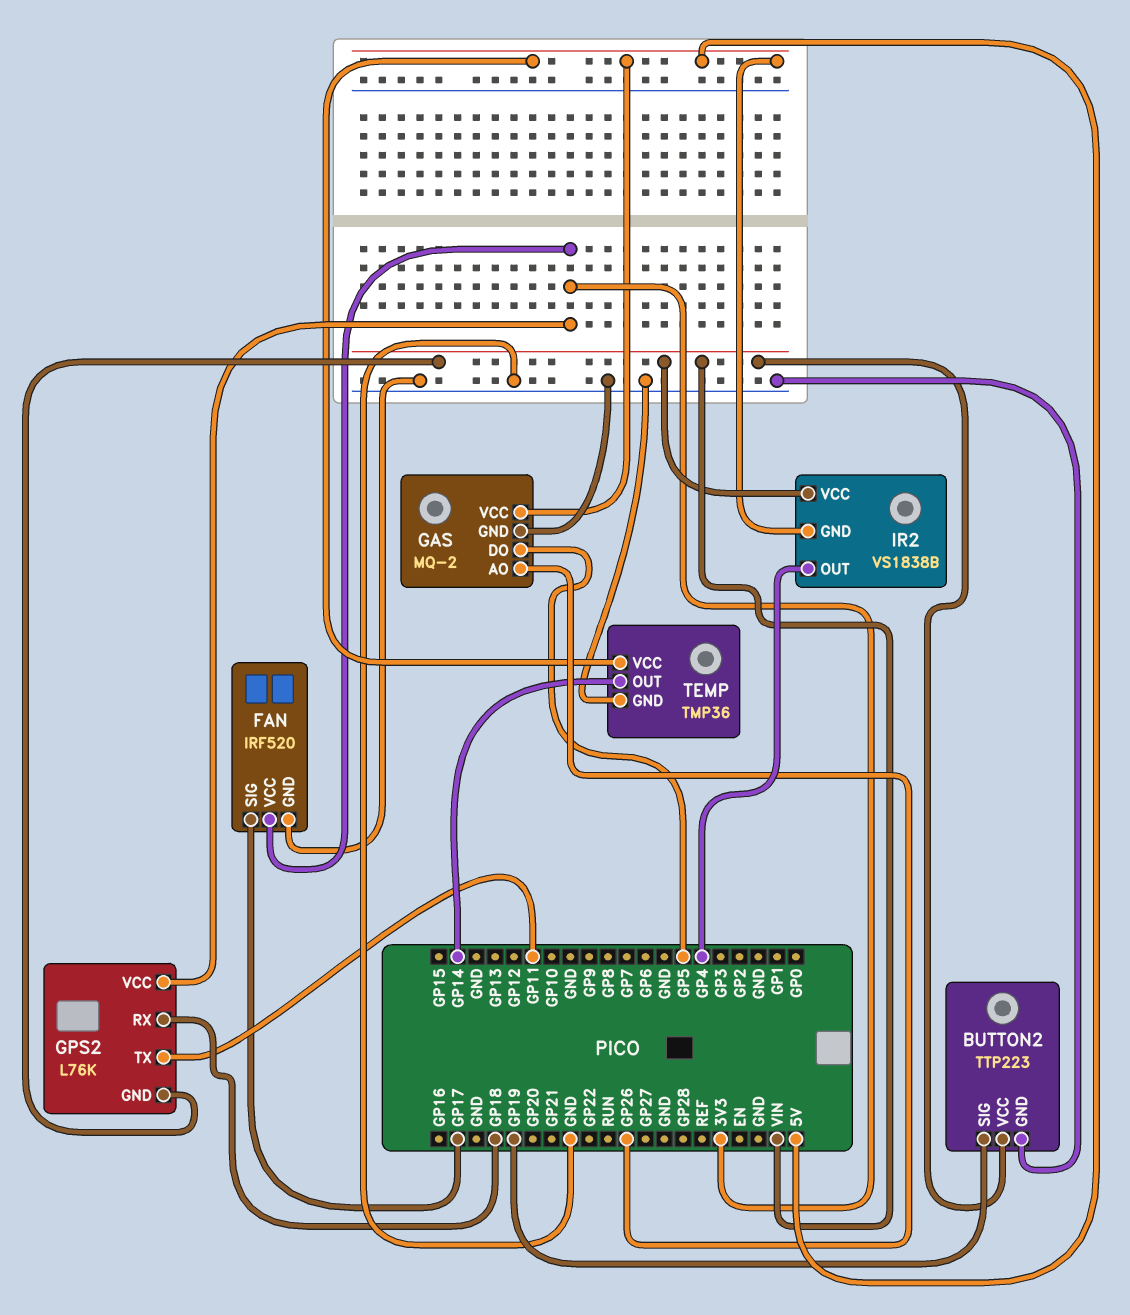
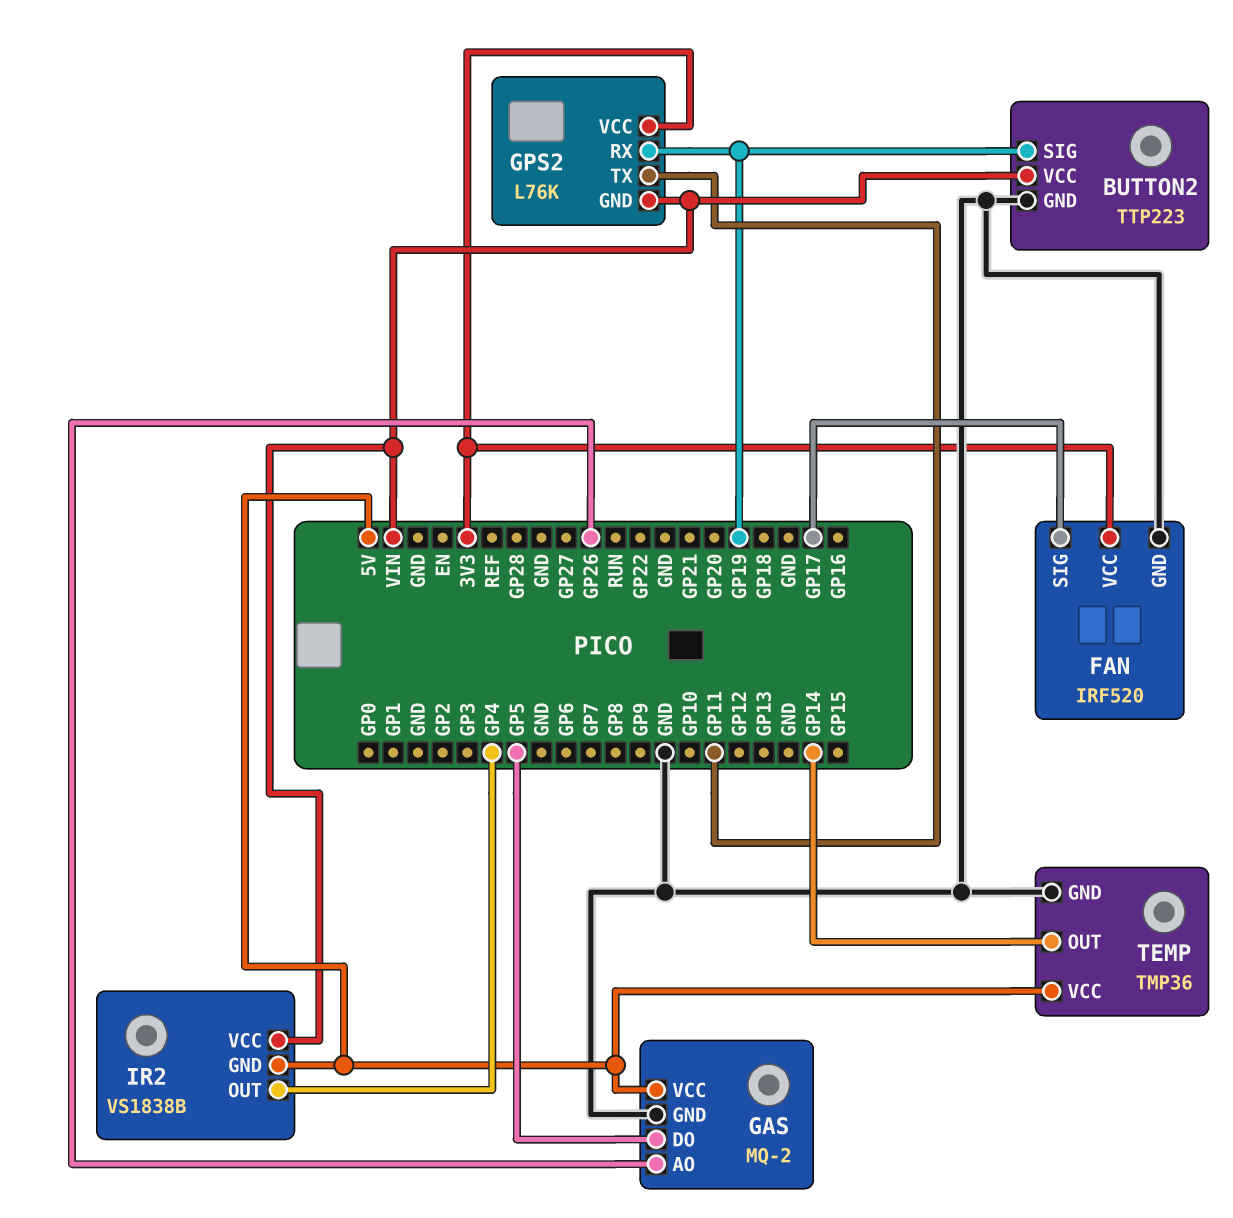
GPS2 pin RX: GP18 -> GP19

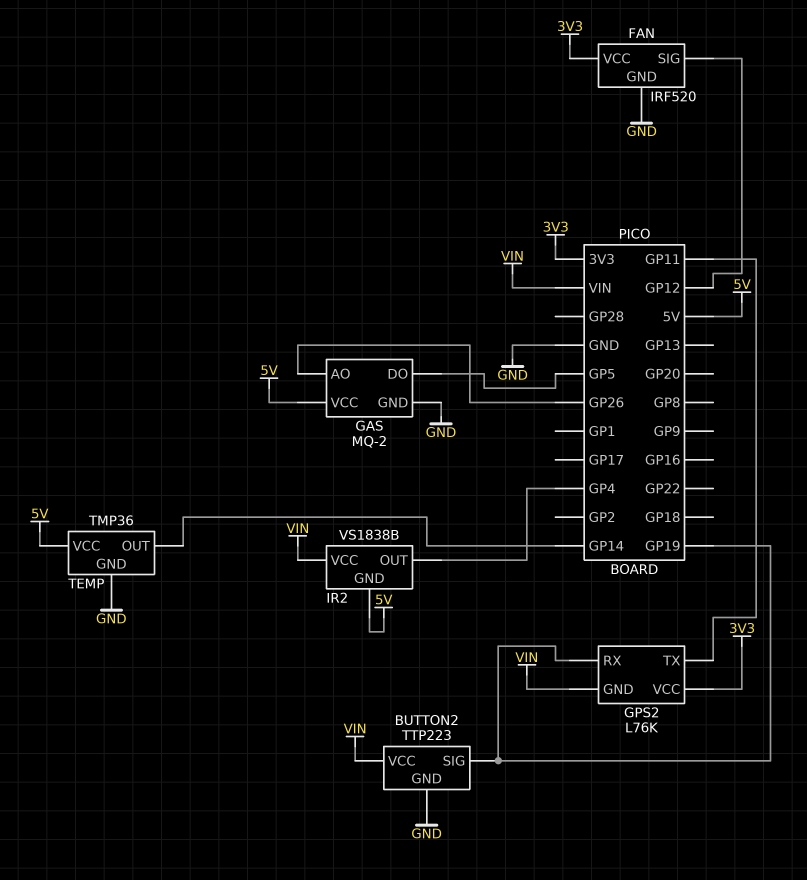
FAN pin SIG: GP17 -> GP12

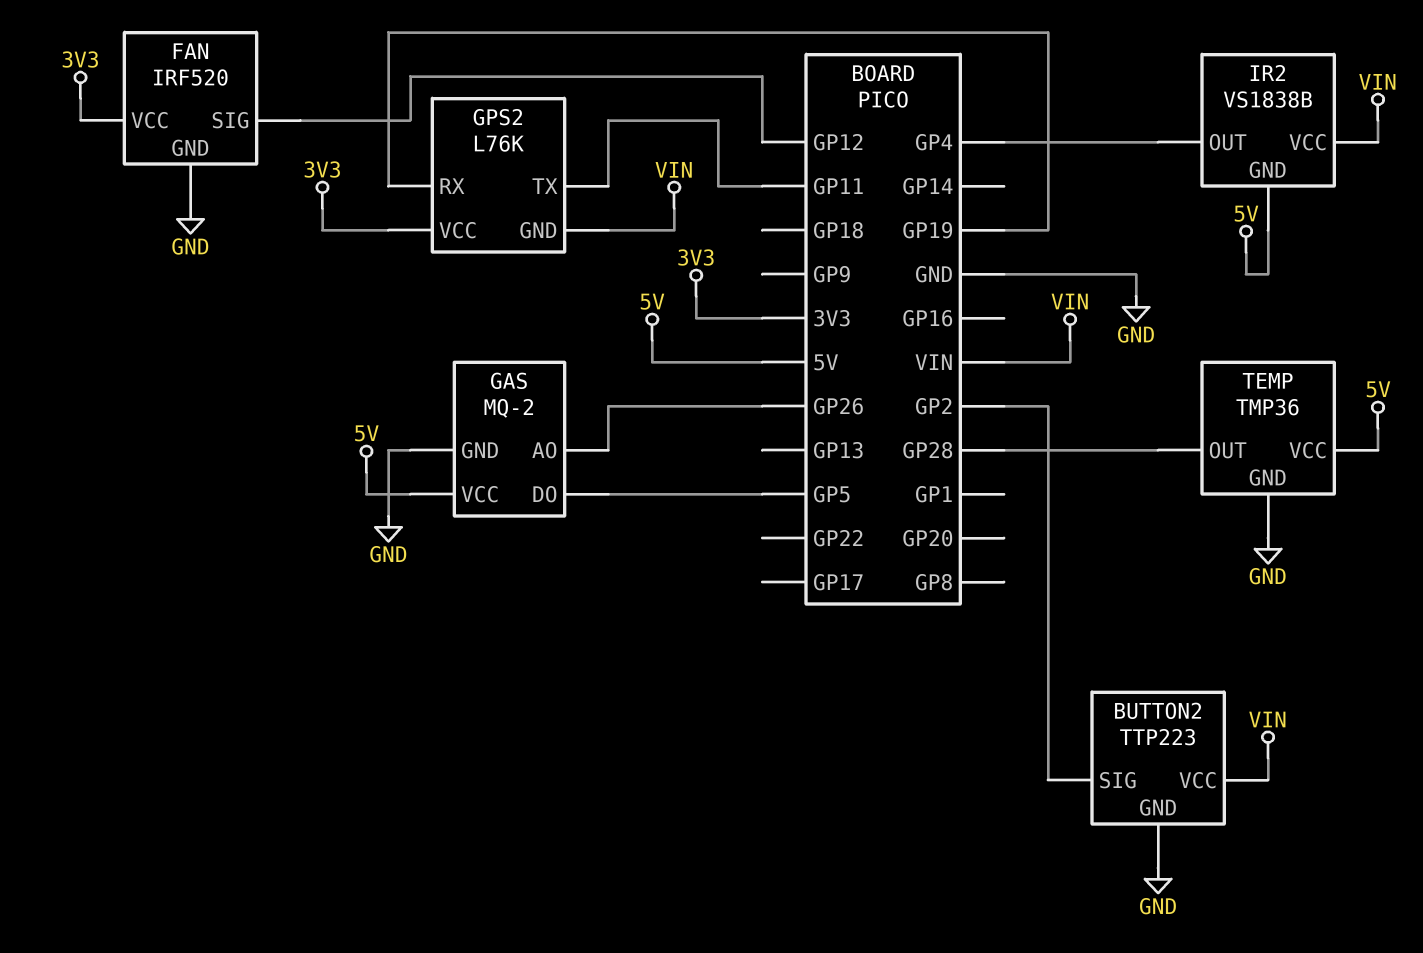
BUTTON2 pin SIG: GP19 -> GP2
TEMP pin OUT: GP14 -> GP28

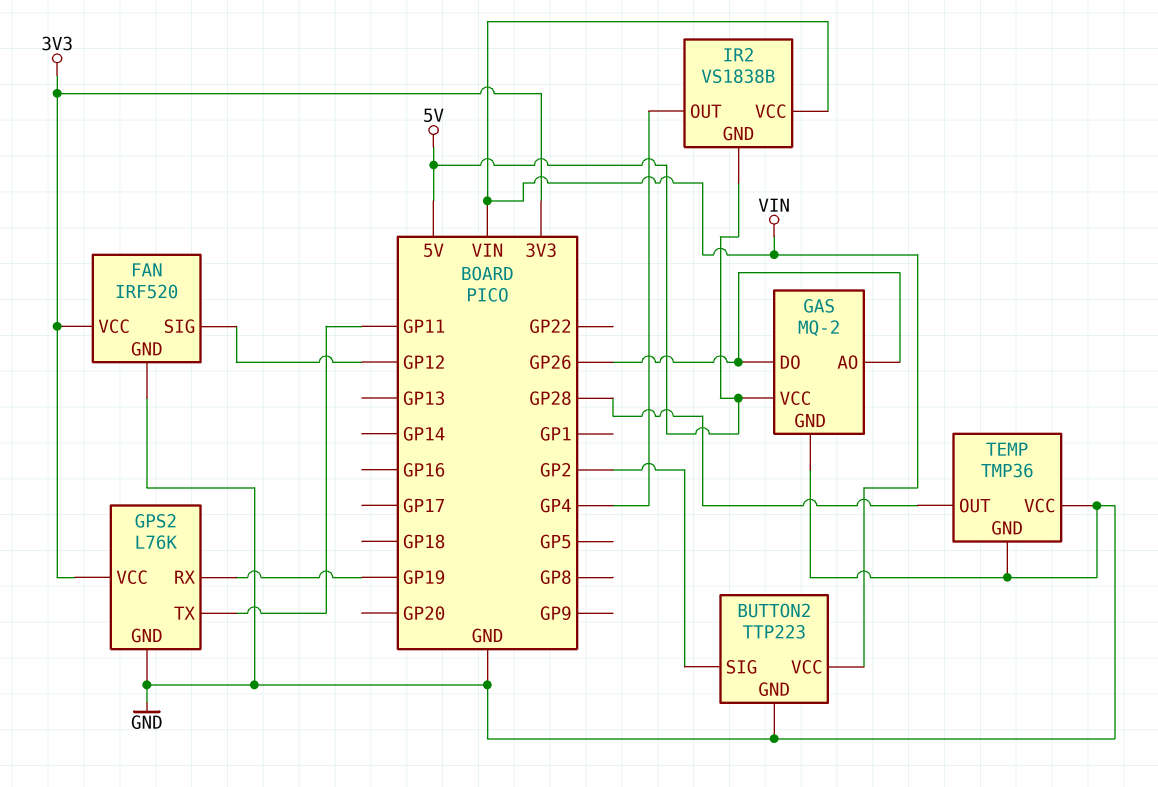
GAS pin DO: GP5 -> GP26
GPS2 pin GND: VIN -> GND
TEMP pin VCC: 5V -> GND

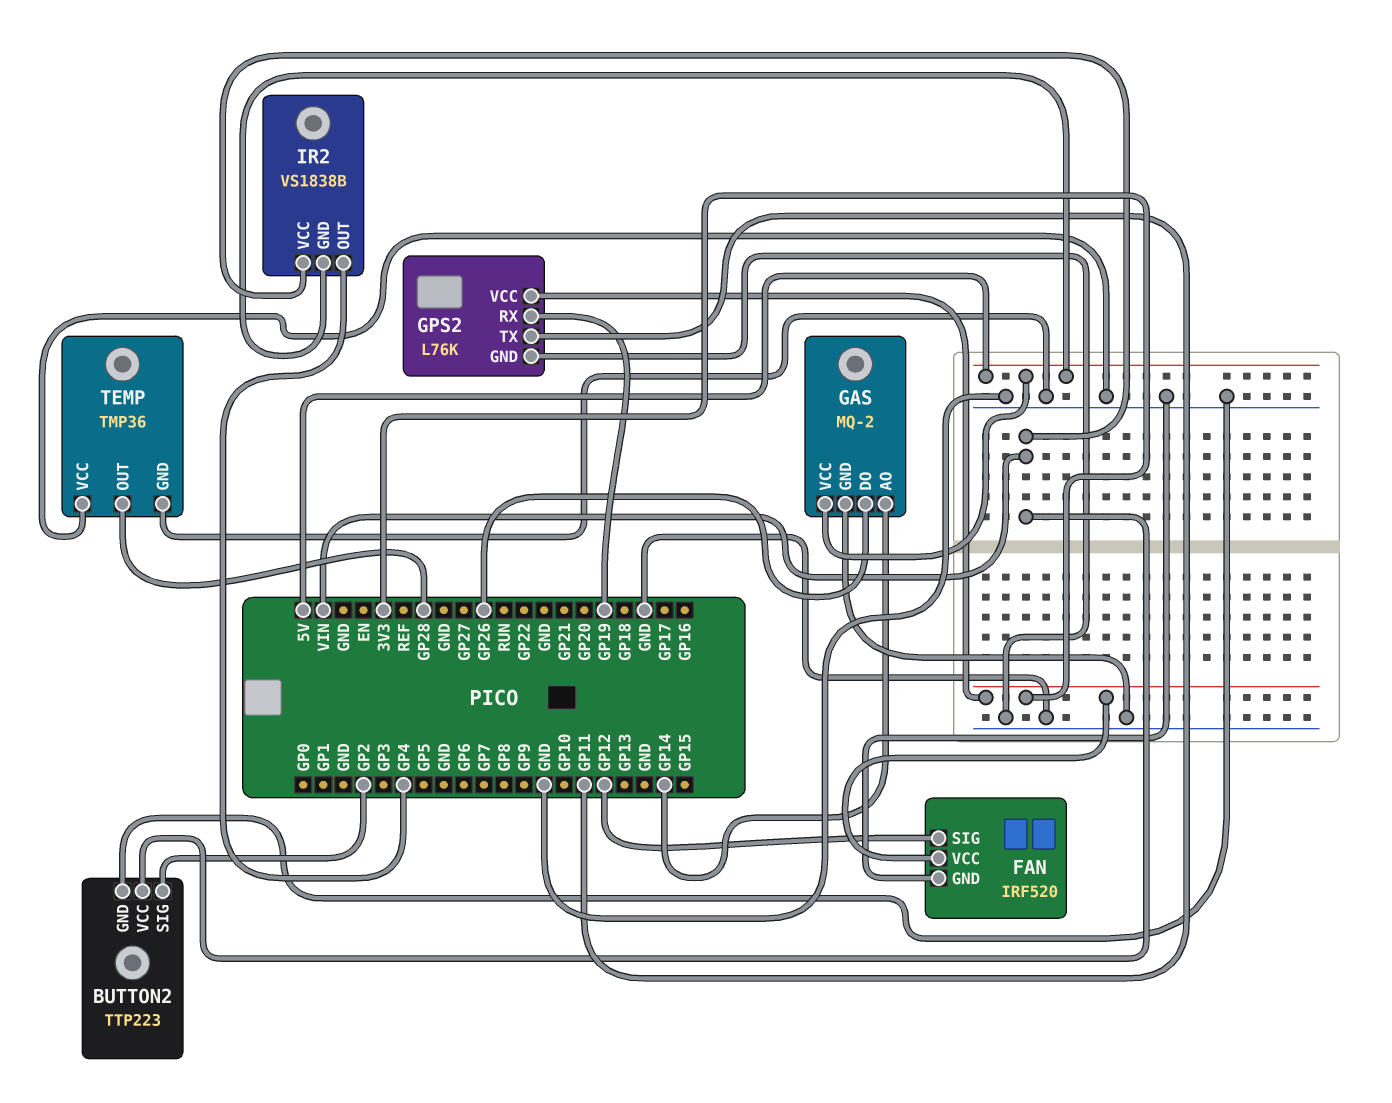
GAS pin AO: GP26 -> GP14

